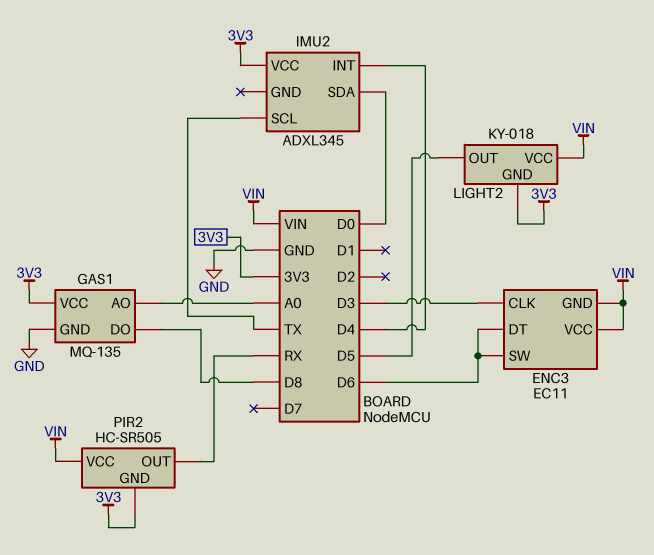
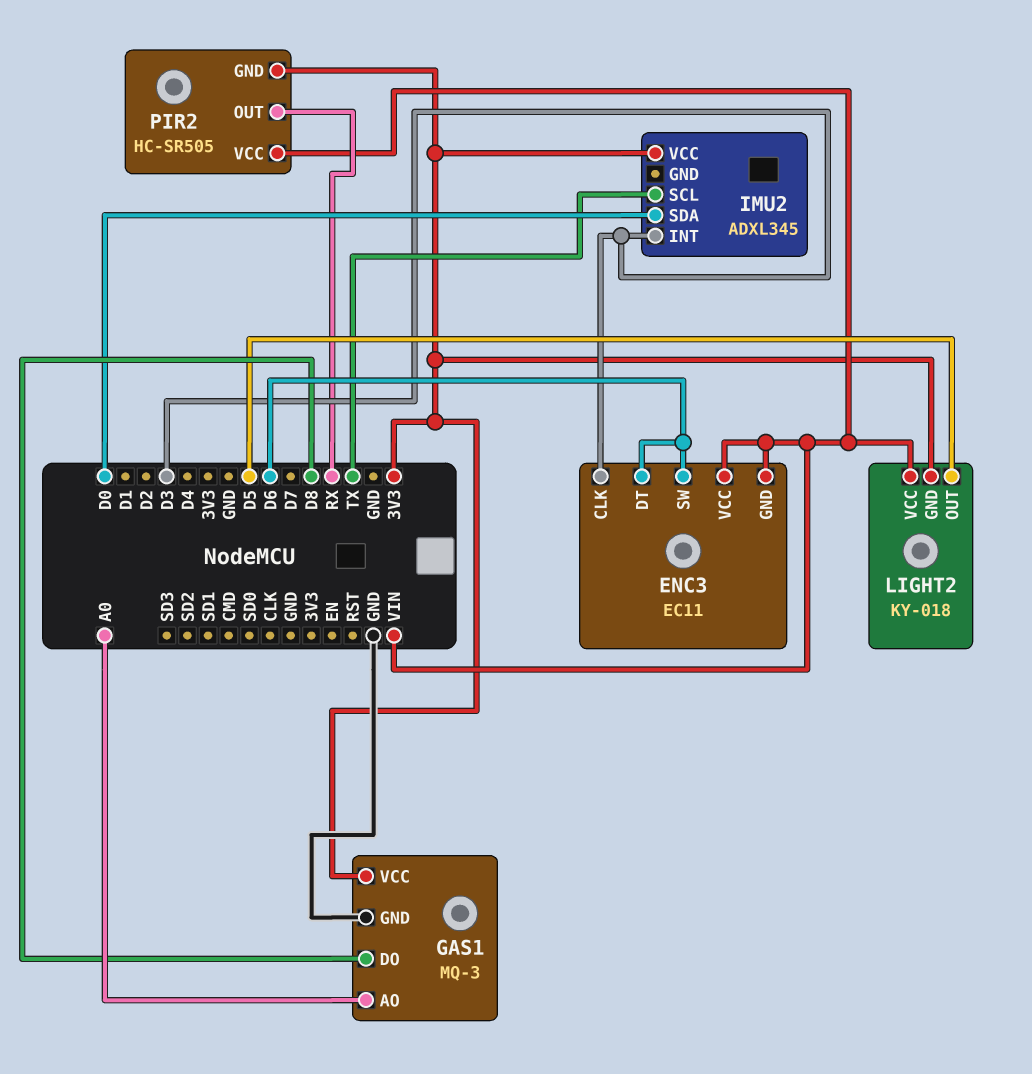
GAS1: MQ-135 -> MQ-3
IMU2 pin INT: D4 -> D3

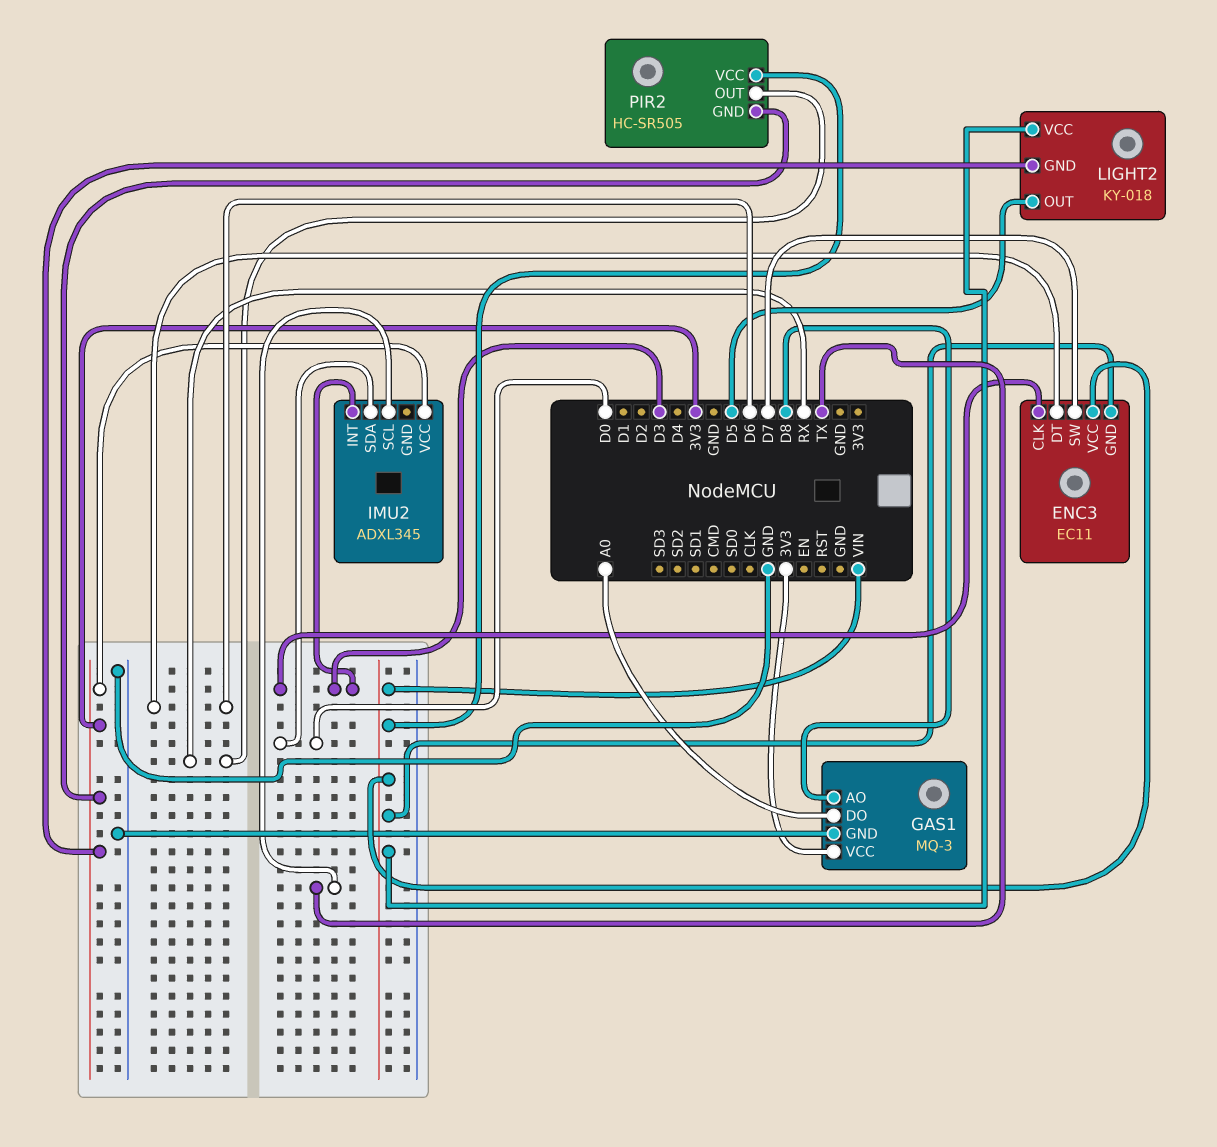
ENC3 pin SW: D6 -> D7
GAS1 pin AO: A0 -> D8
GAS1 pin DO: D8 -> A0

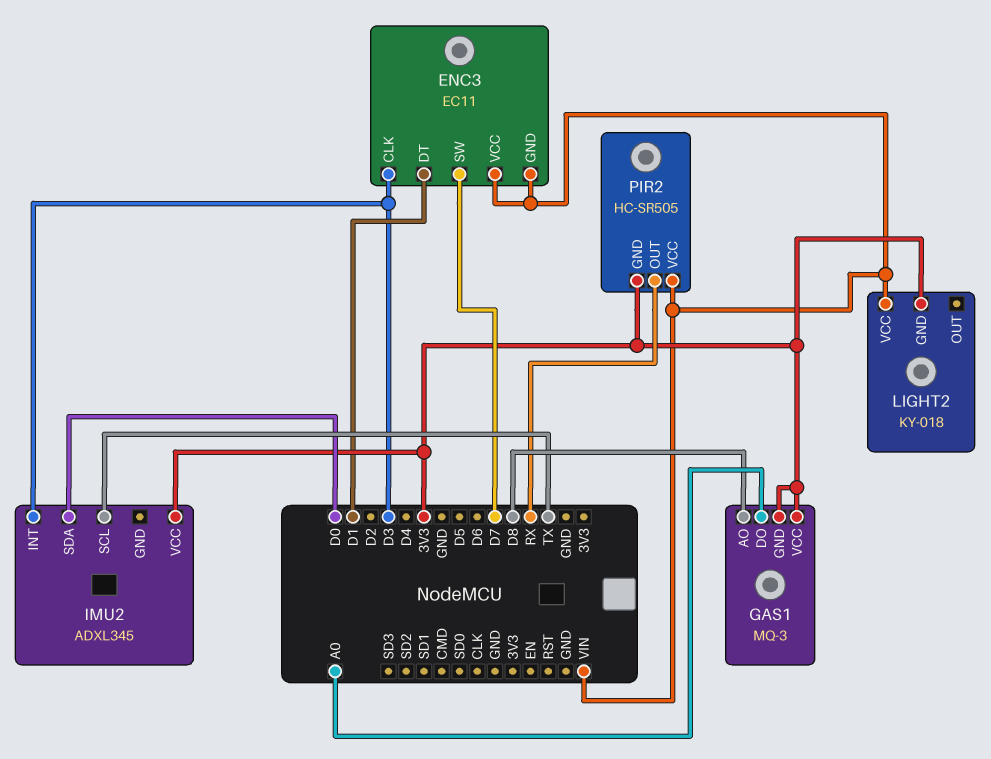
ENC3 pin DT: D6 -> D1
GAS1 pin GND: GND -> 3V3
LIGHT2 pin OUT: D5 -> none

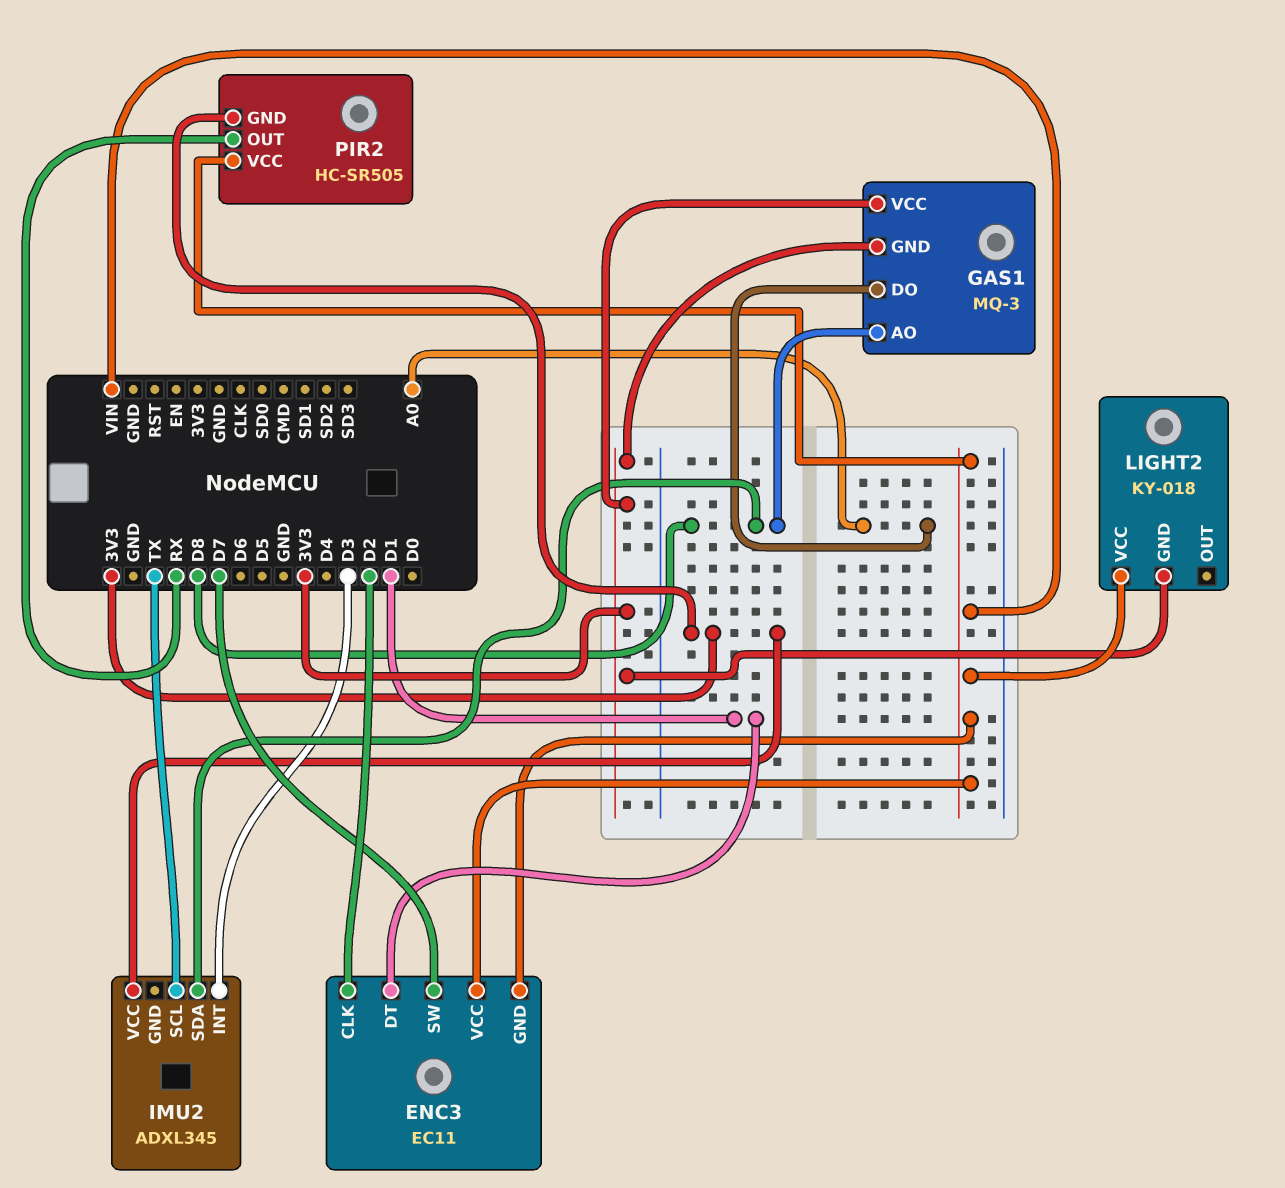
ENC3 pin CLK: D3 -> D2
IMU2 pin SDA: D0 -> D8

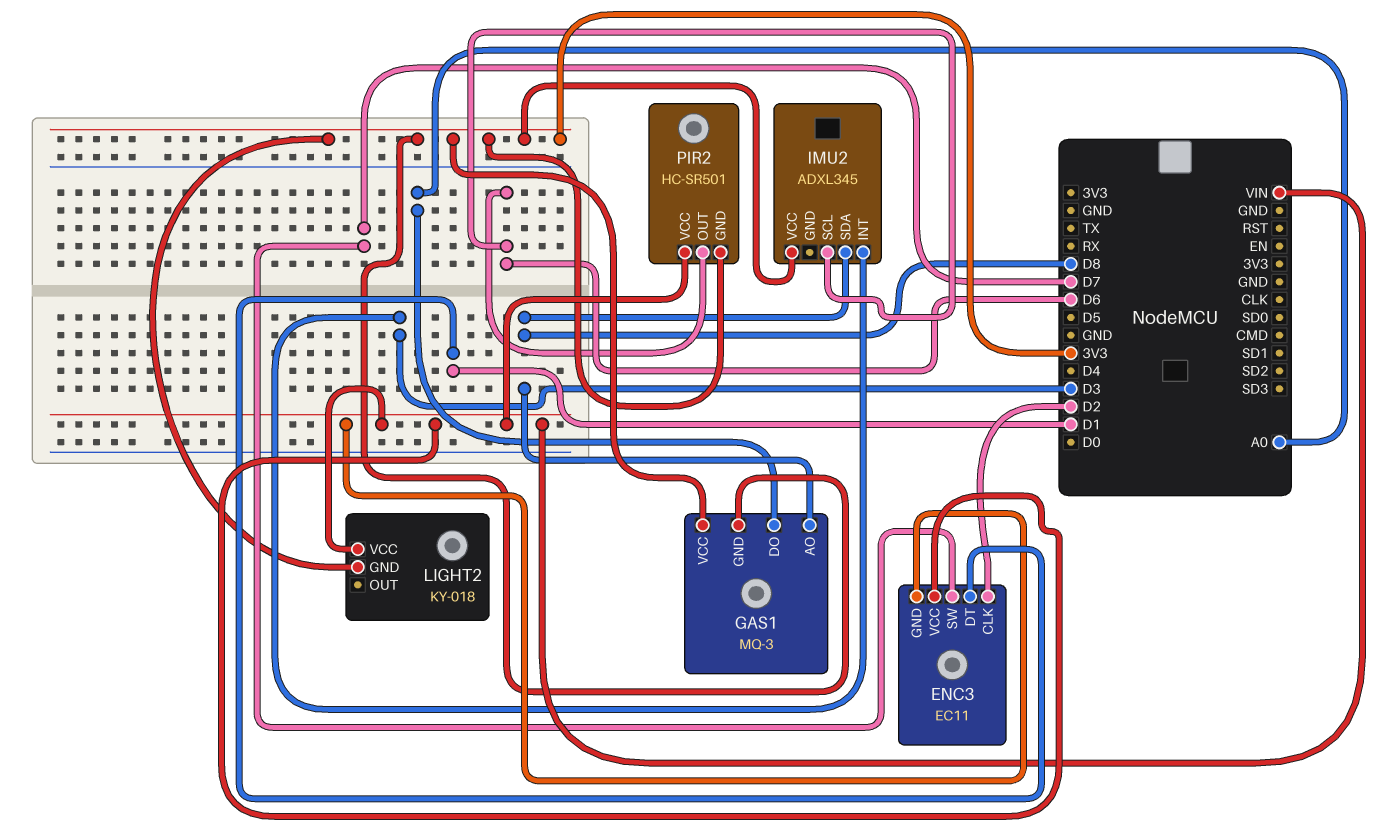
IMU2 pin SCL: TX -> D6
PIR2: HC-SR505 -> HC-SR501
PIR2 pin OUT: RX -> D6

